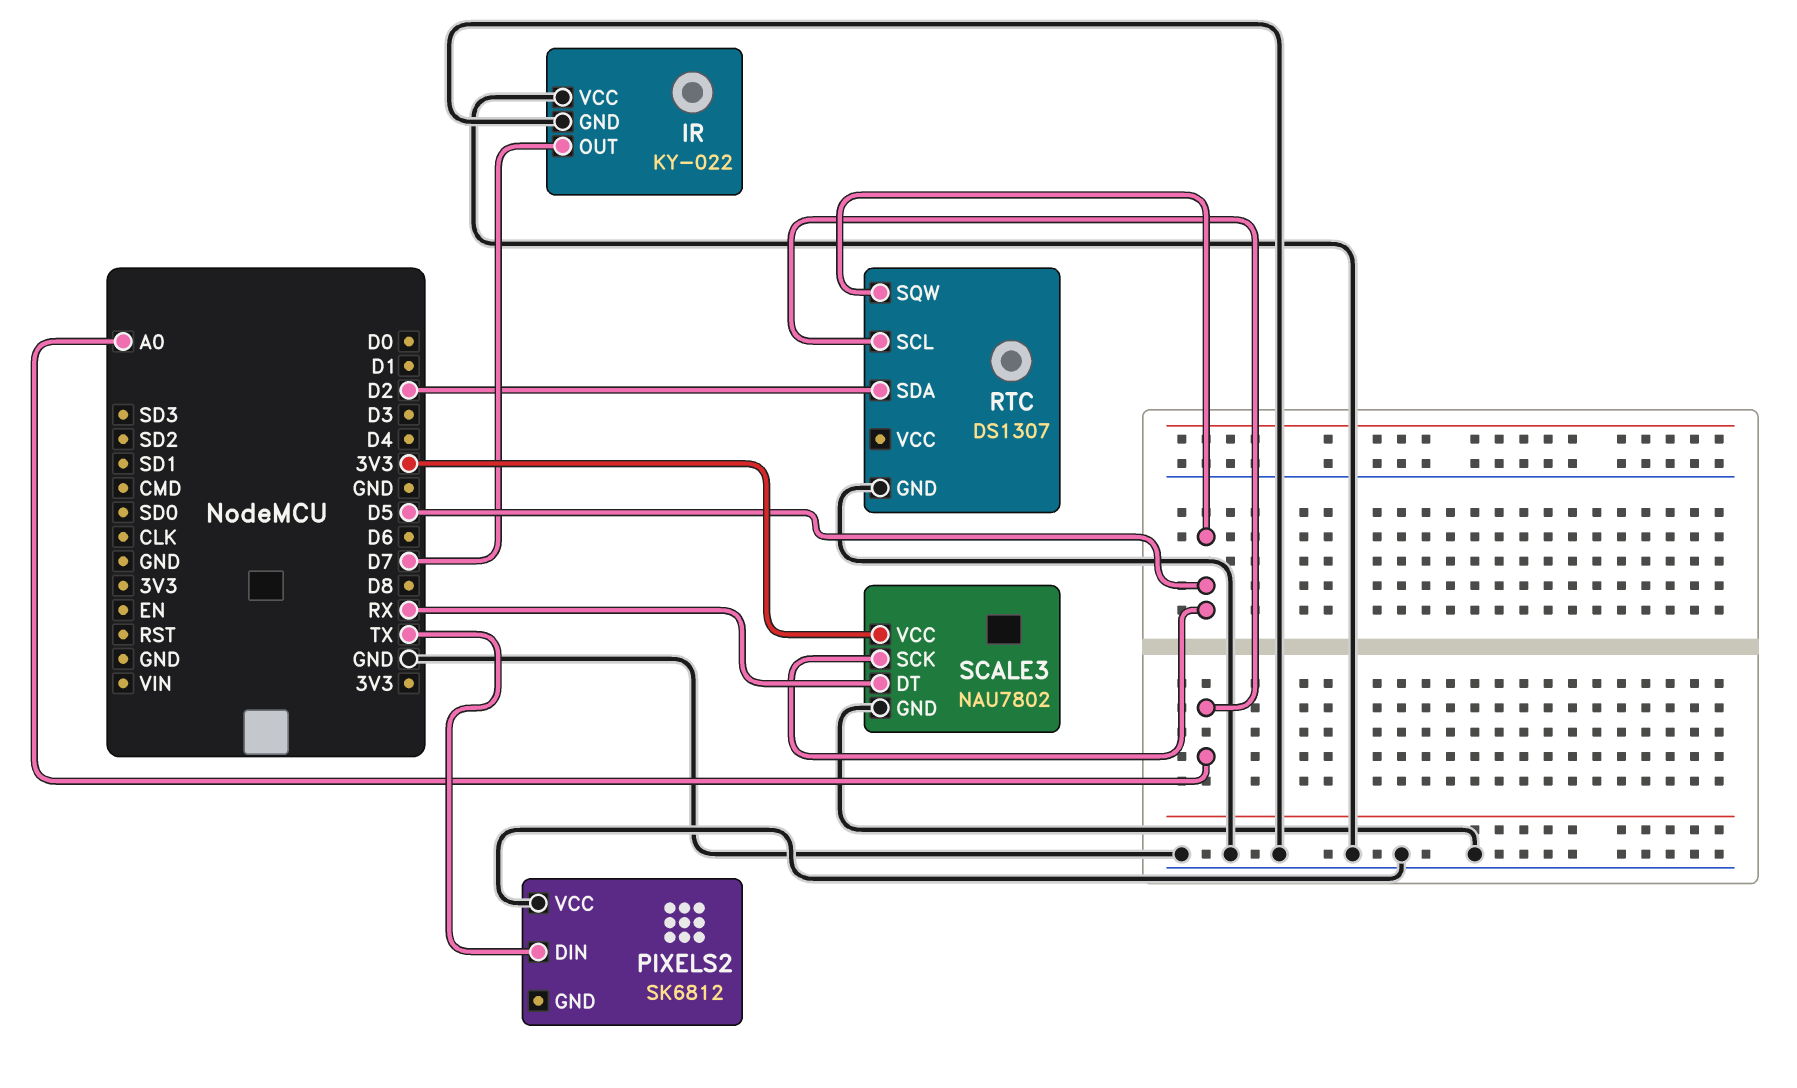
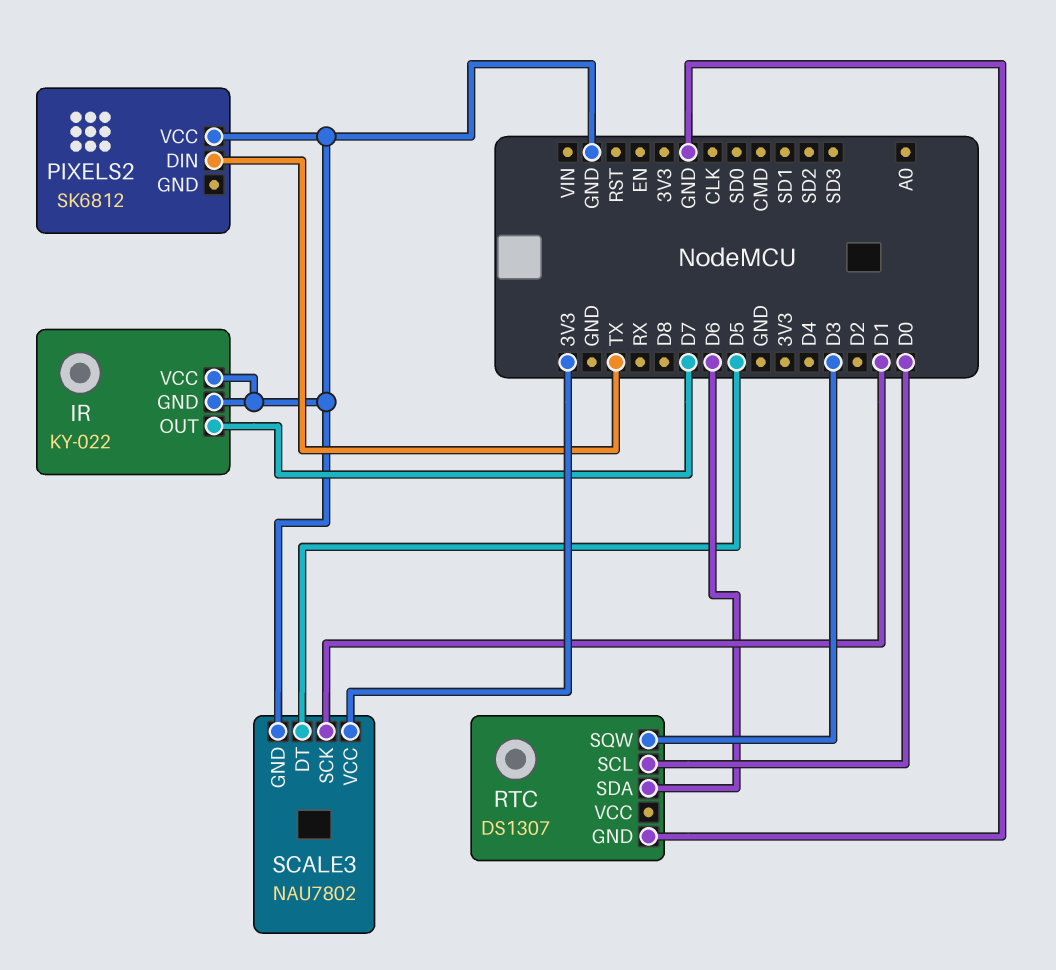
RTC pin SCL: A0 -> D0
RTC pin SDA: D2 -> D6
RTC pin SQW: D5 -> D3
SCALE3 pin DT: RX -> D5
SCALE3 pin SCK: D5 -> D1

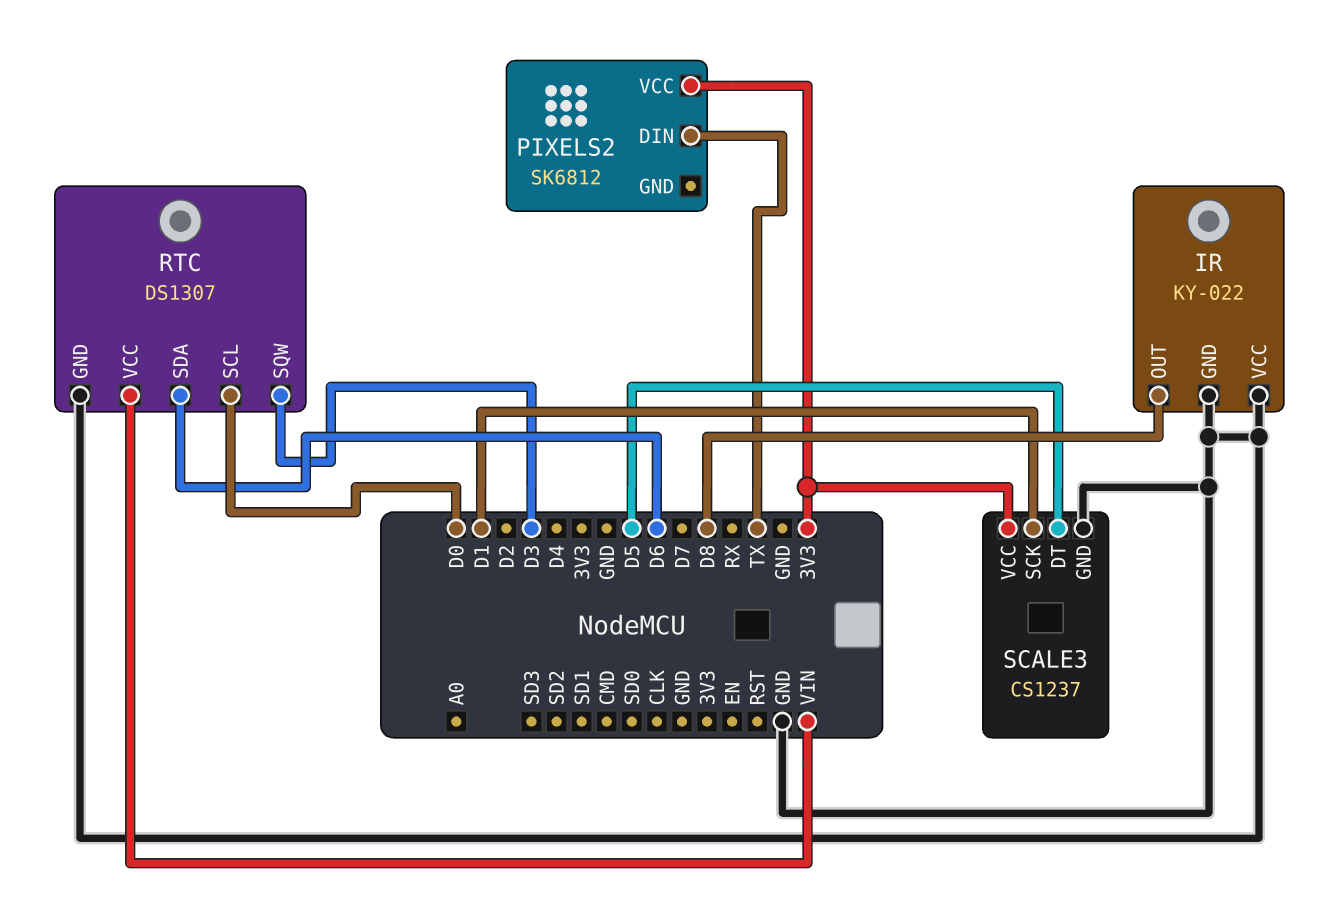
IR pin OUT: D7 -> D8
PIXELS2 pin VCC: GND -> 3V3
RTC pin VCC: none -> VIN
SCALE3: NAU7802 -> CS1237

